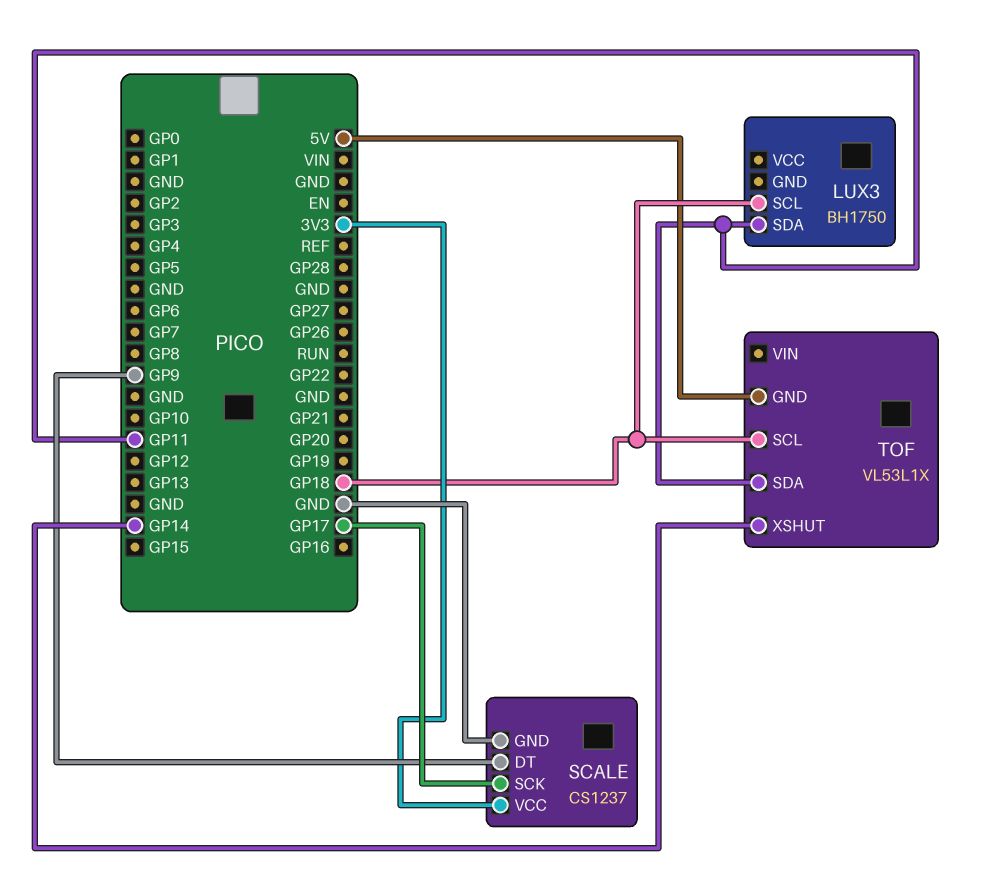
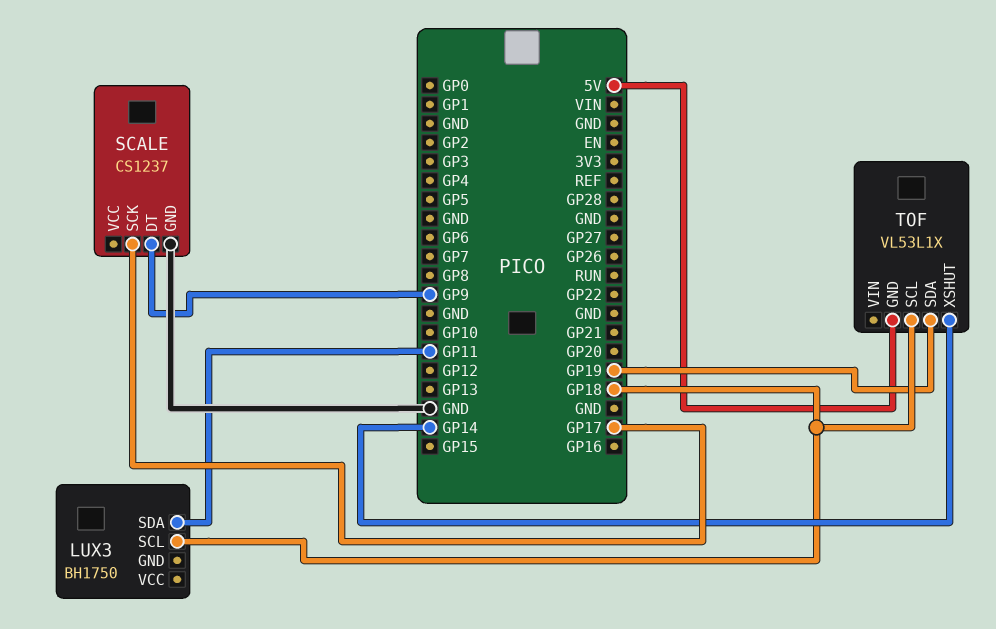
SCALE pin VCC: 3V3 -> none
TOF pin SDA: GP11 -> GP19

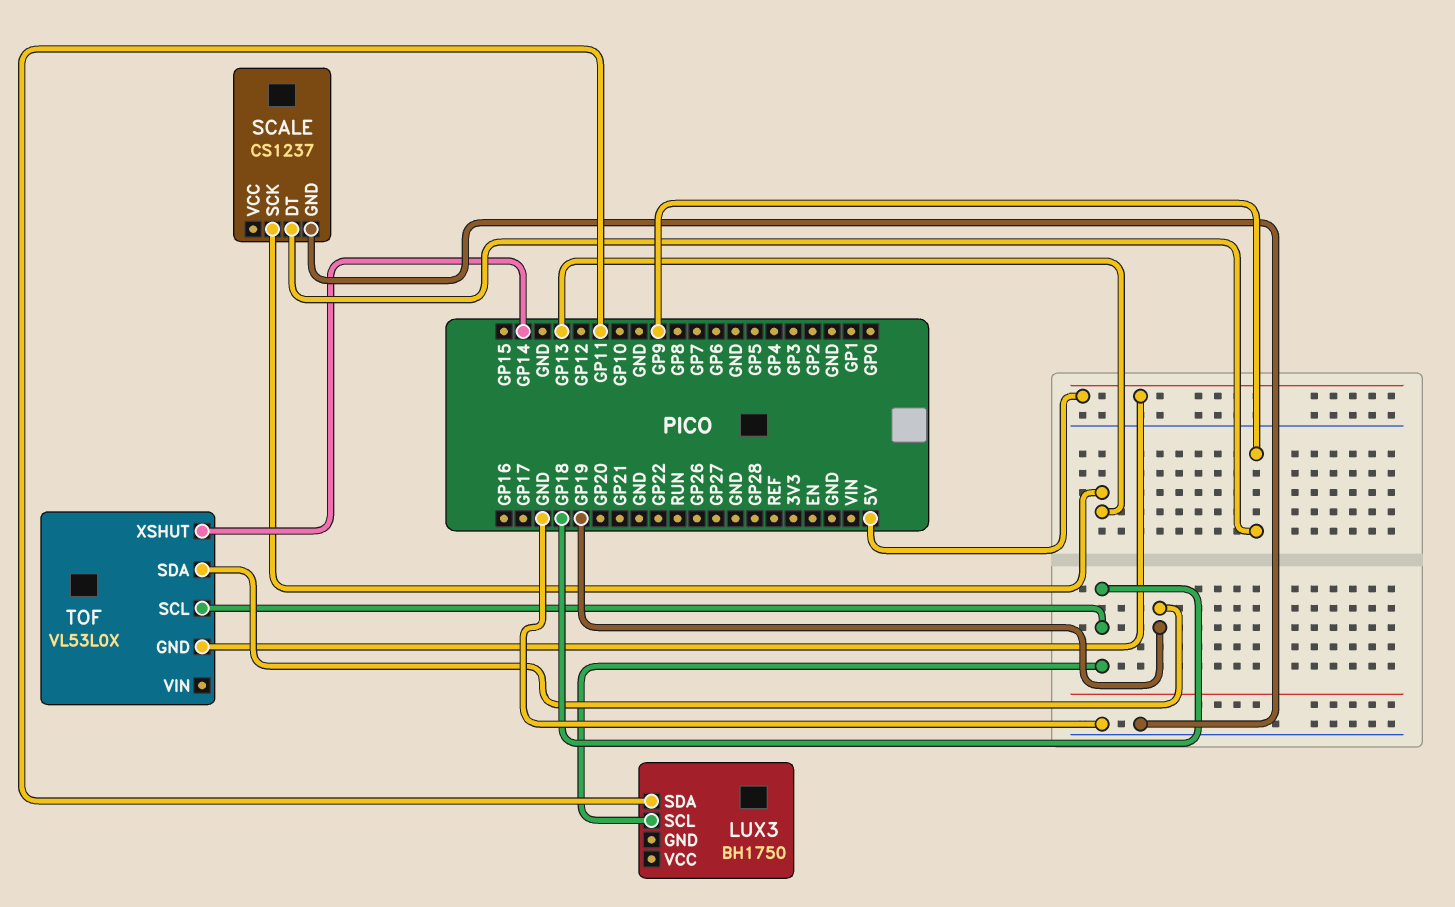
SCALE pin SCK: GP17 -> GP13
TOF: VL53L1X -> VL53L0X

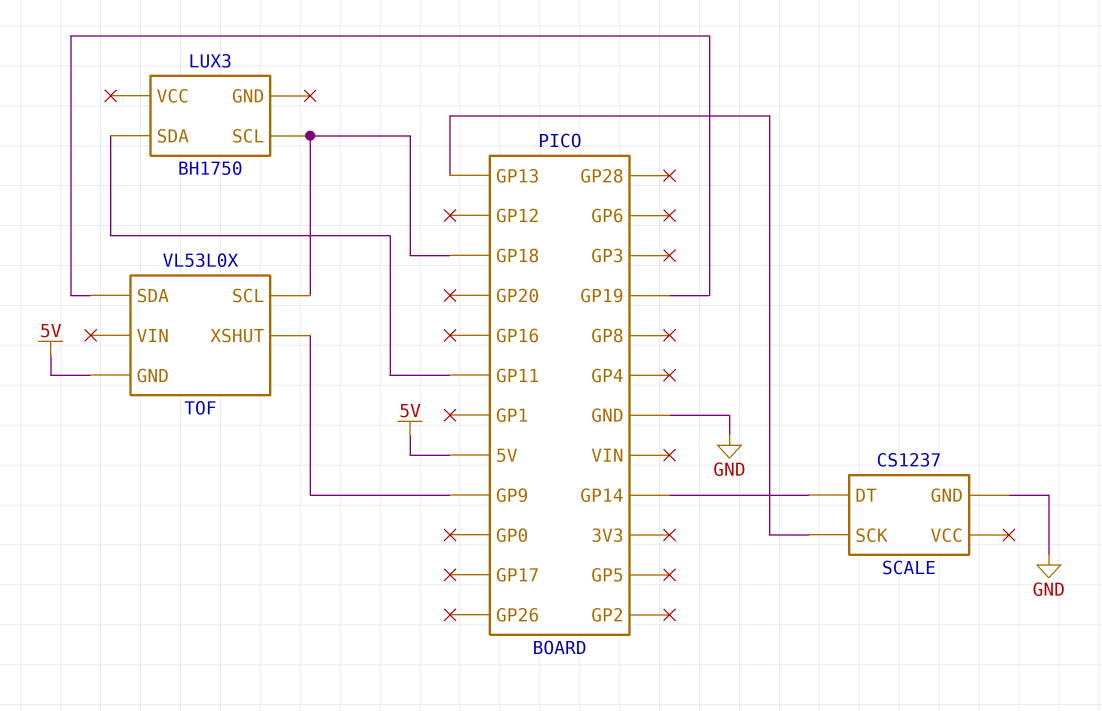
SCALE pin DT: GP9 -> GP14
TOF pin XSHUT: GP14 -> GP9

